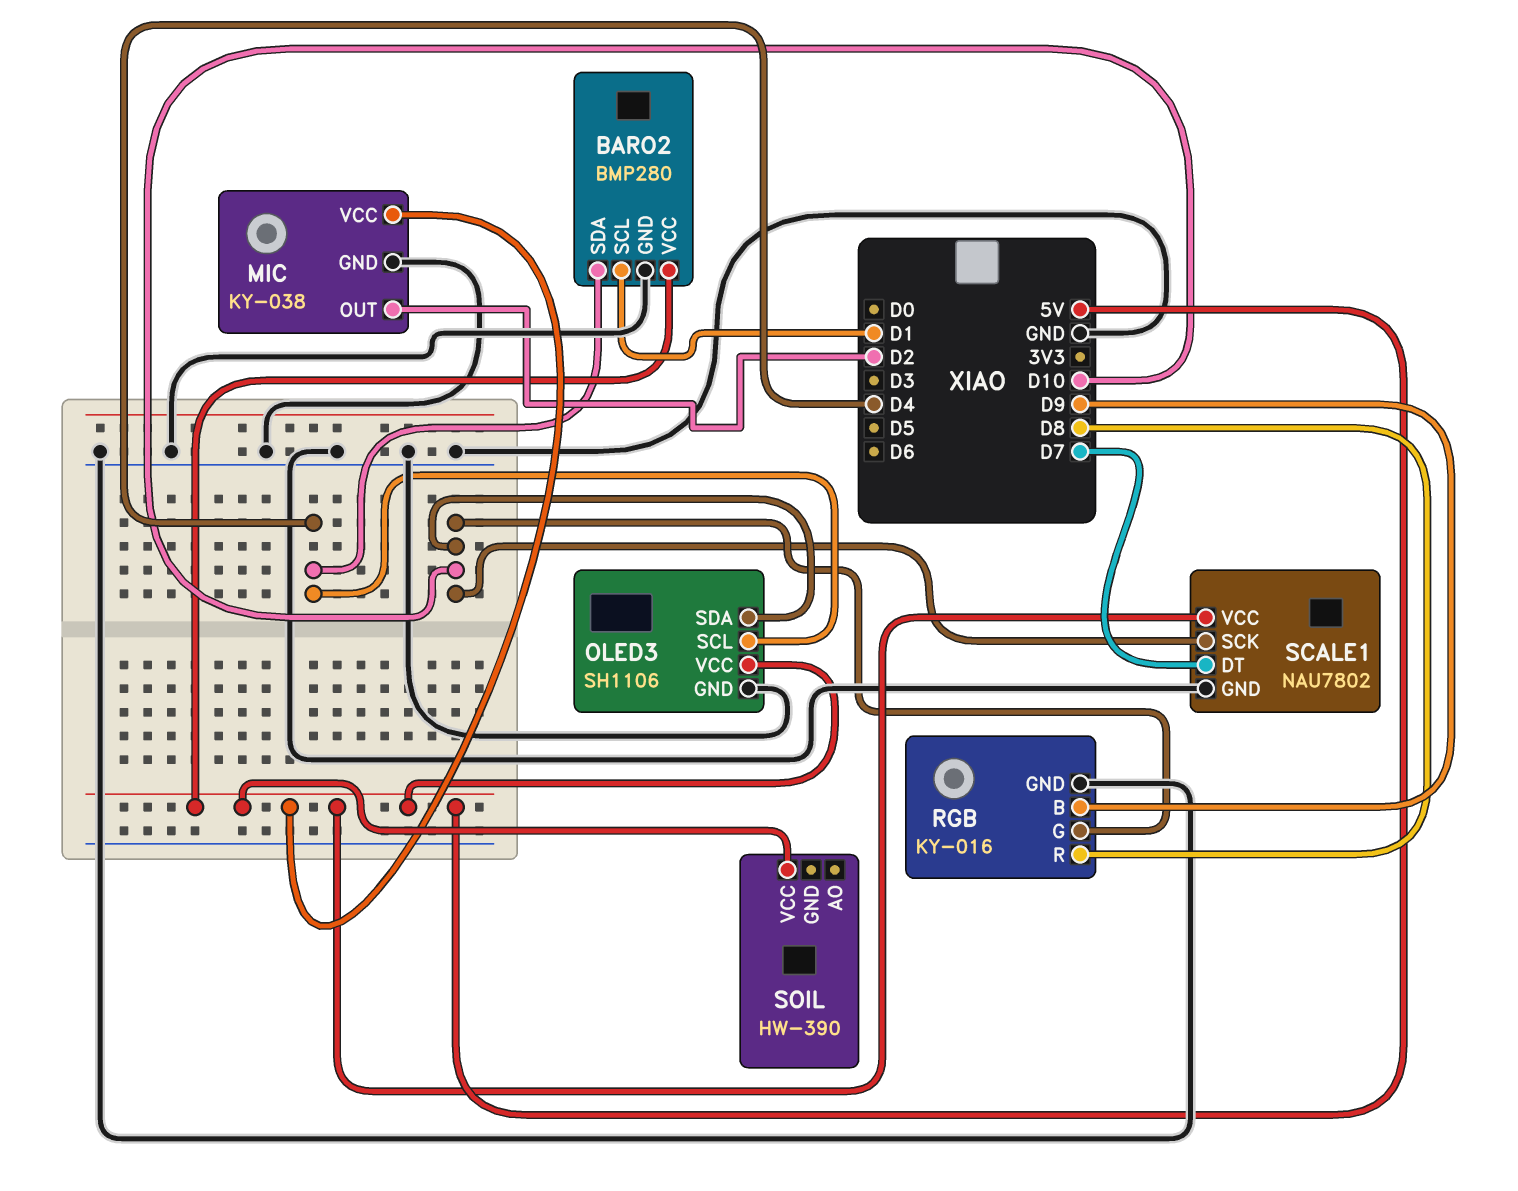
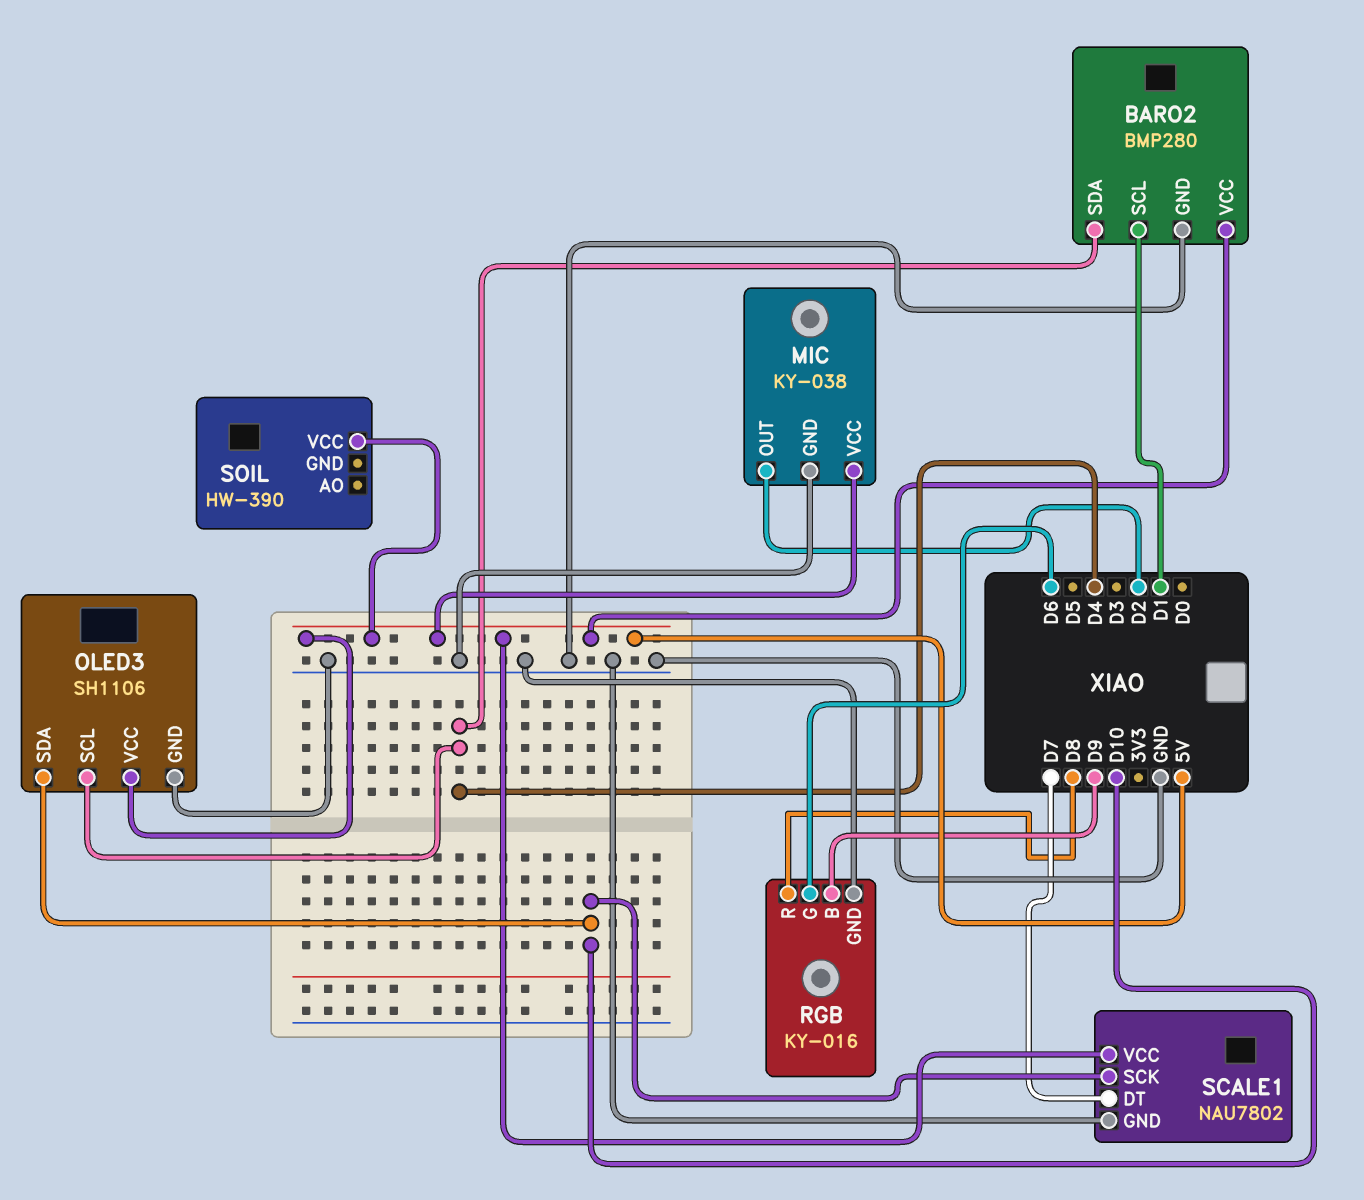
RGB pin G: D10 -> D6

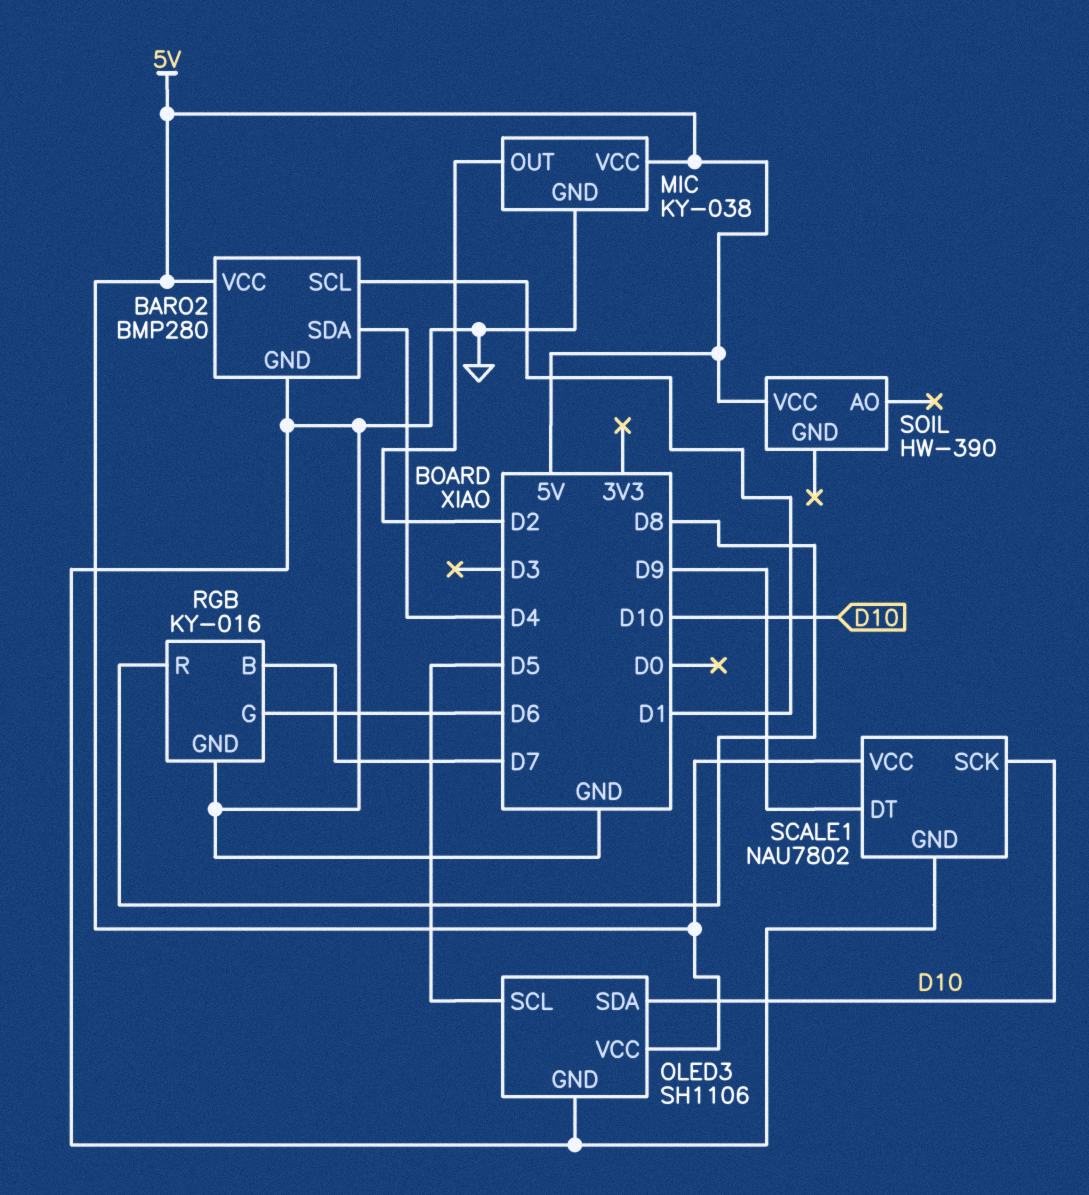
OLED3 pin SCL: D4 -> D5
RGB pin B: D9 -> D7
SCALE1 pin DT: D7 -> D9

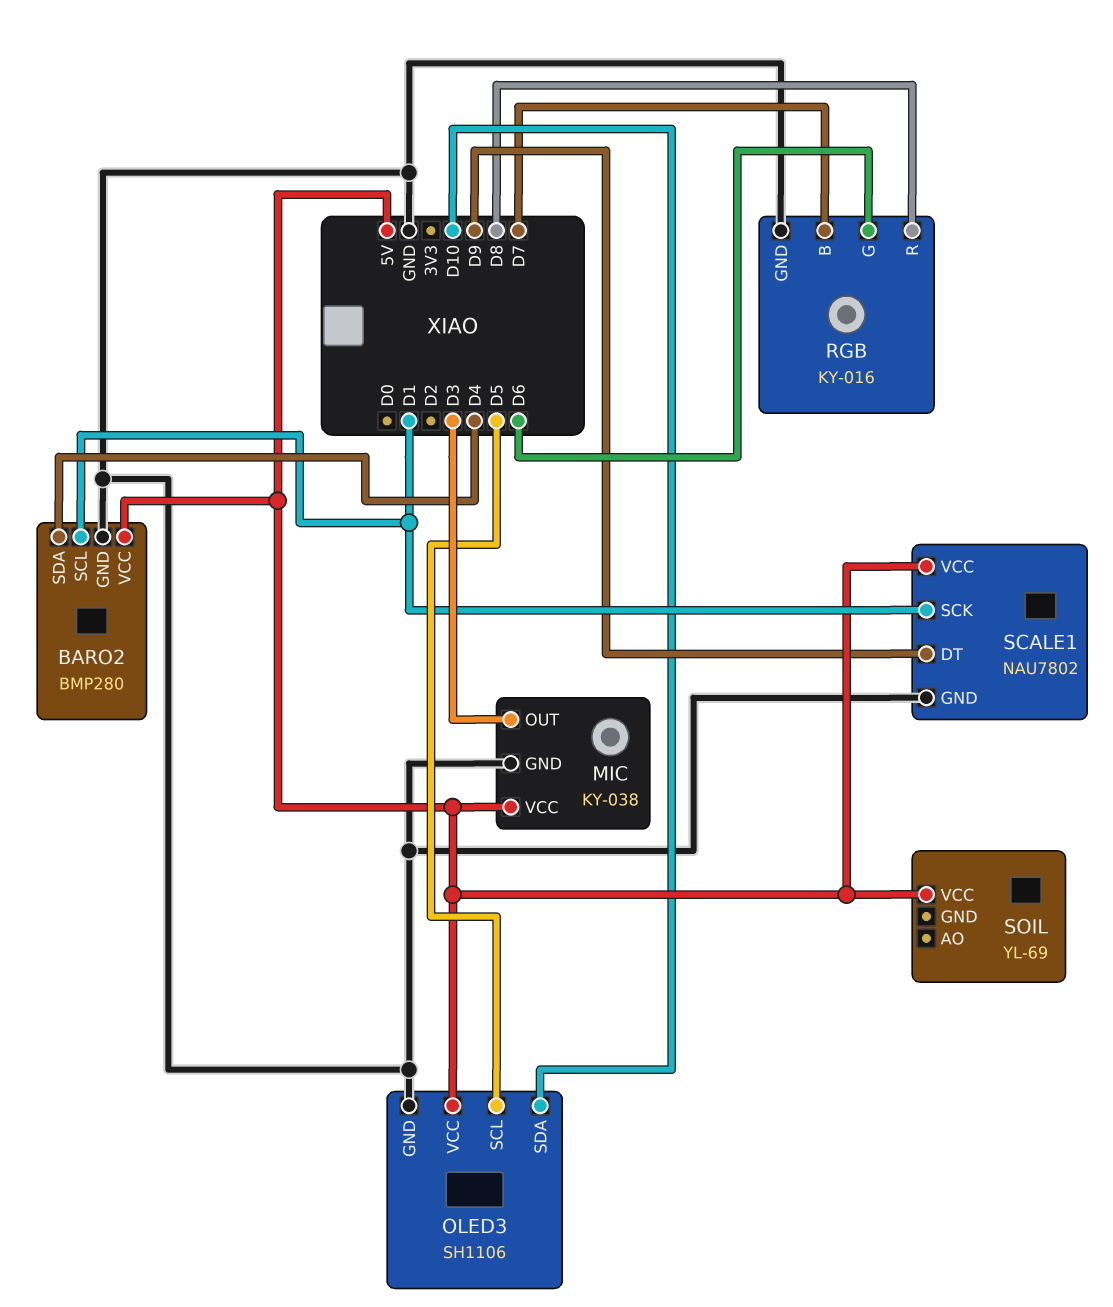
MIC pin OUT: D2 -> D3
SCALE1 pin SCK: D10 -> D1
SOIL: HW-390 -> YL-69

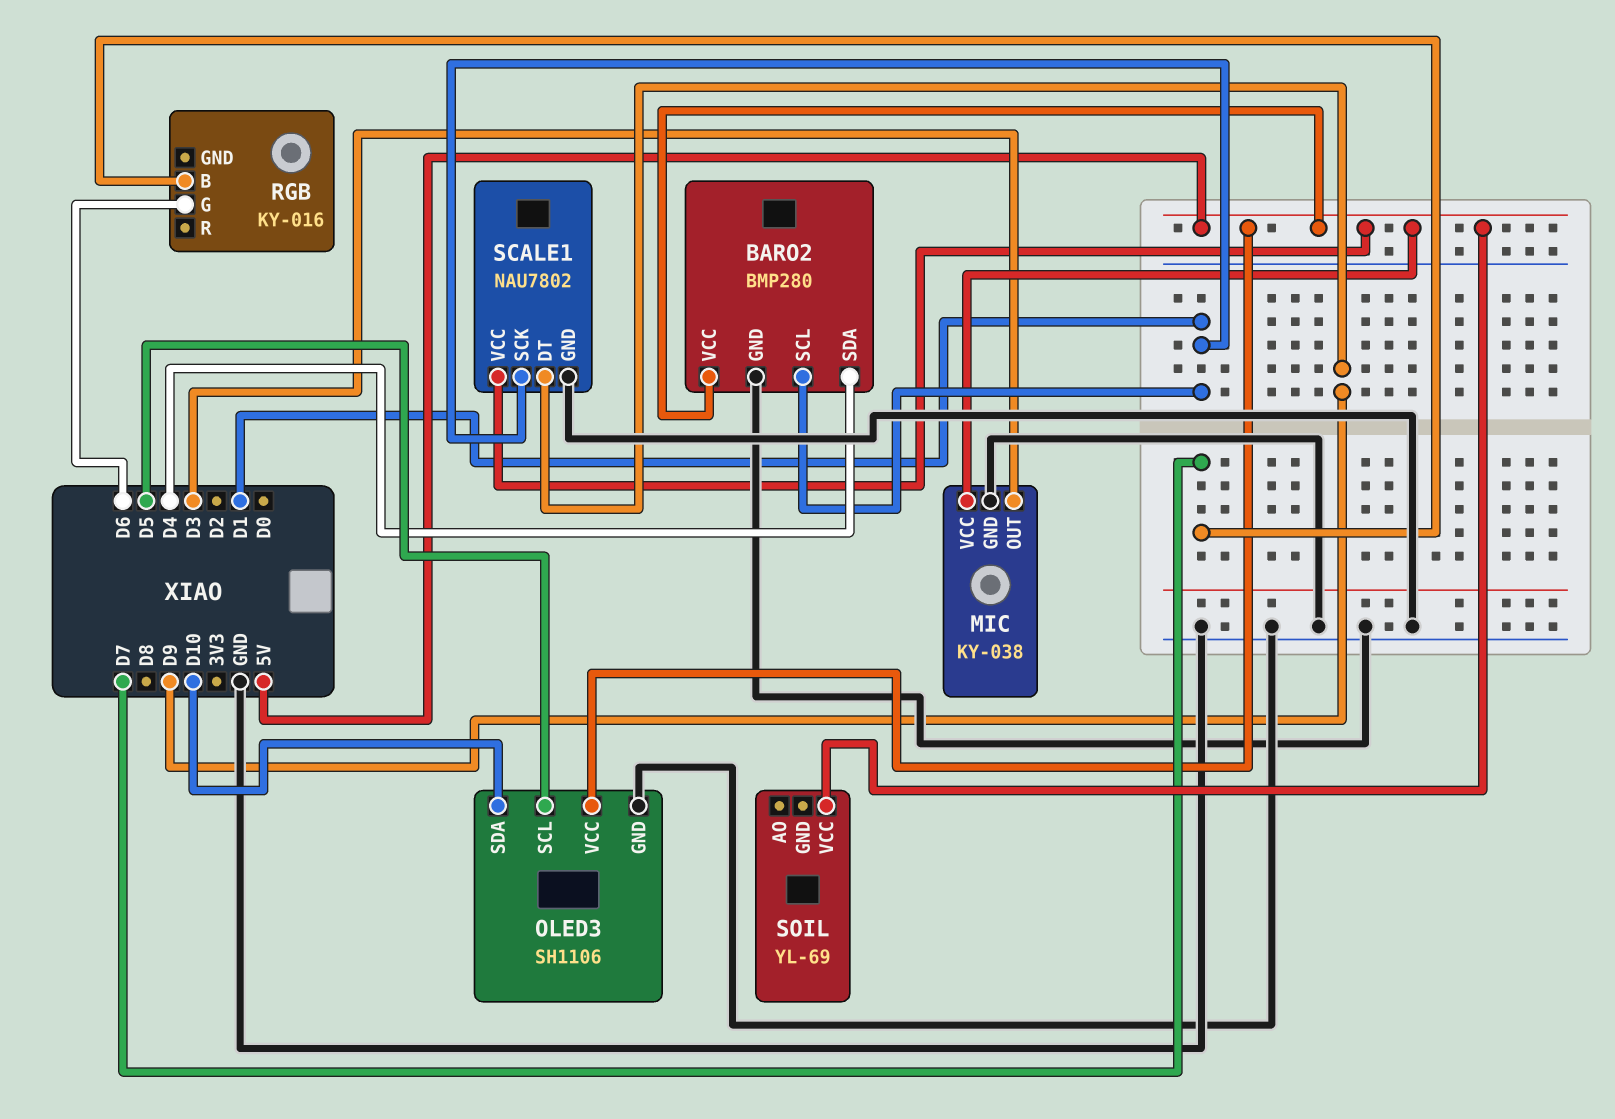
RGB pin GND: GND -> none
RGB pin R: D8 -> none

